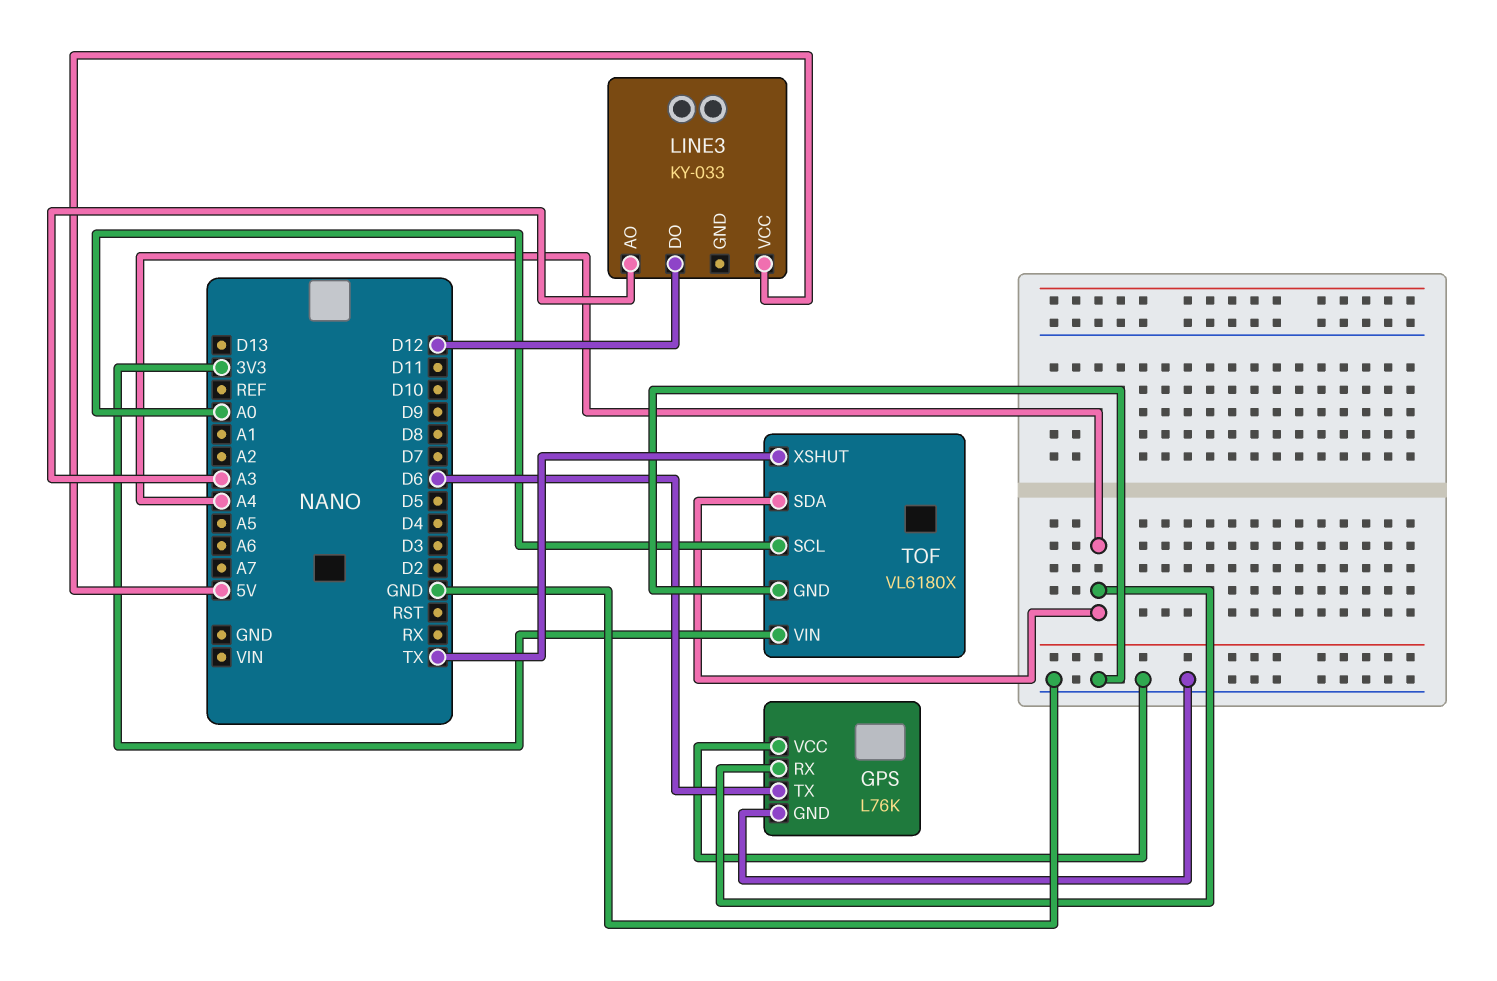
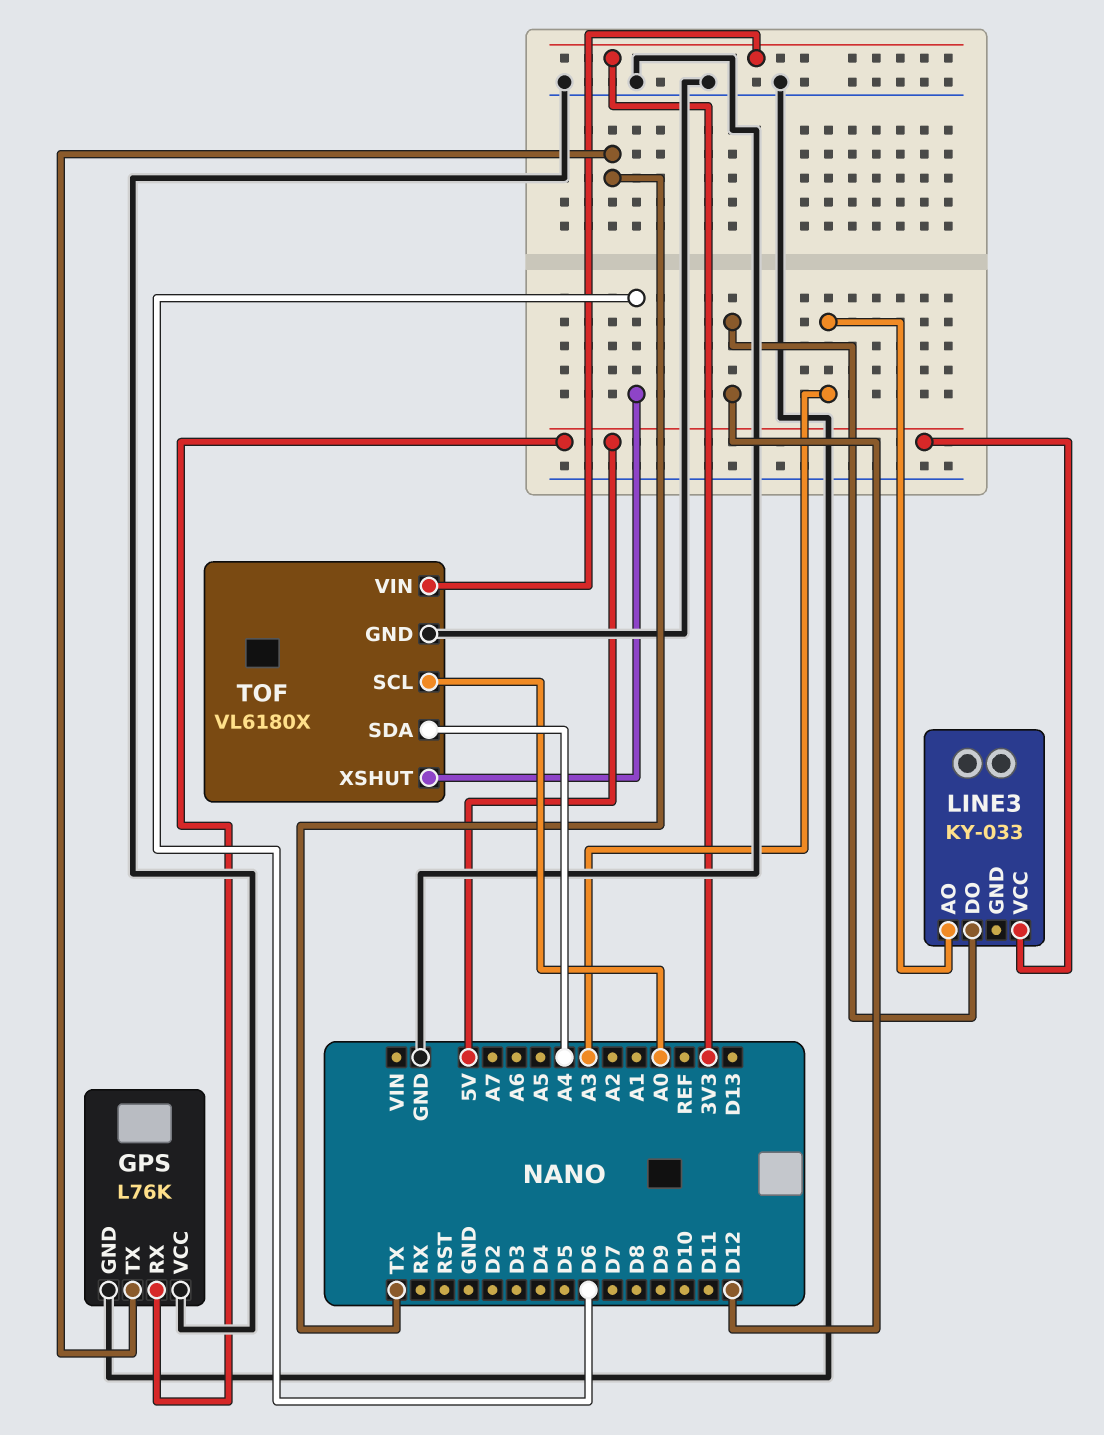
GPS pin RX: A4 -> 5V
GPS pin TX: D6 -> TX
TOF pin XSHUT: TX -> D6

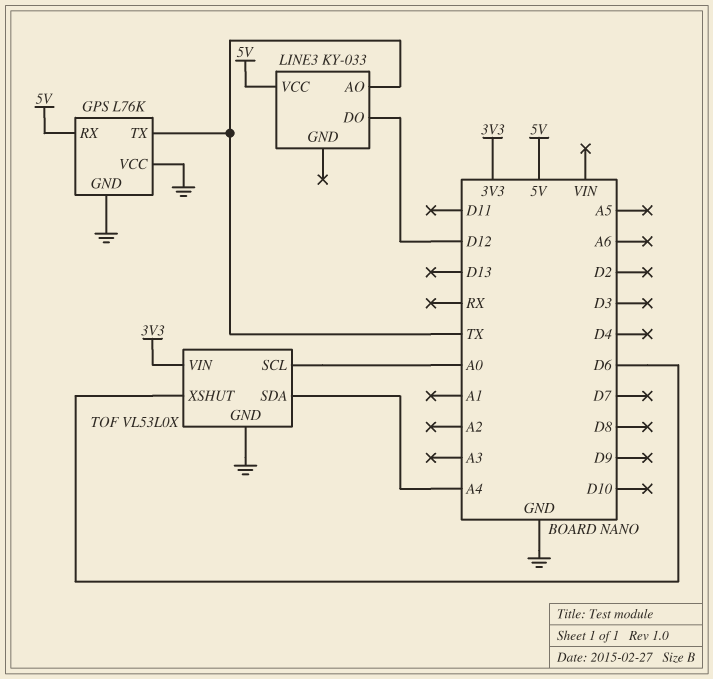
LINE3 pin AO: A3 -> TX
TOF: VL6180X -> VL53L0X

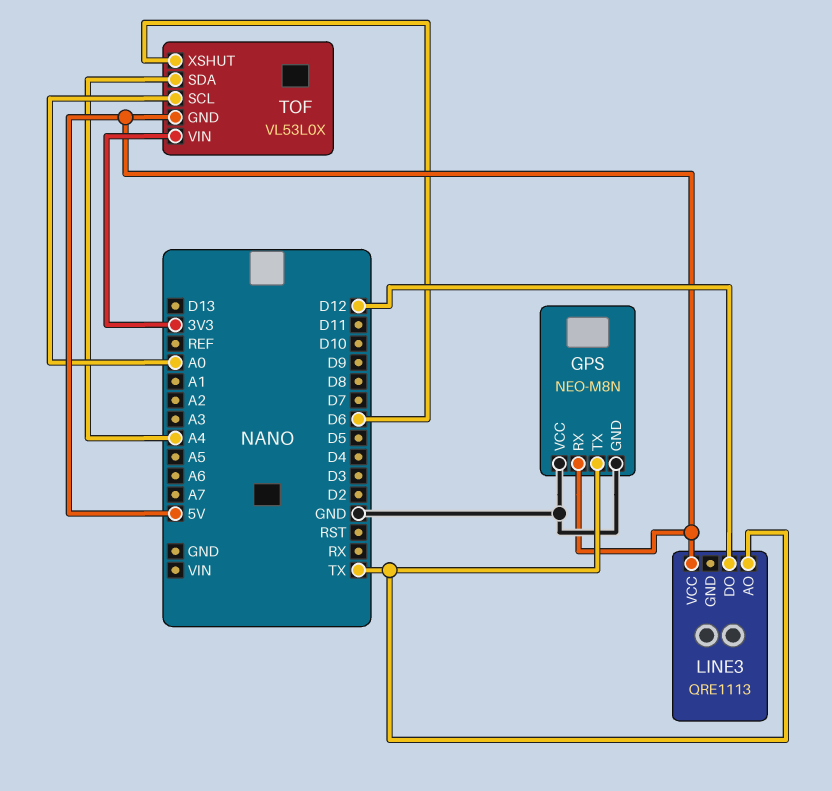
GPS: L76K -> NEO-M8N
LINE3: KY-033 -> QRE1113
TOF pin GND: GND -> 5V

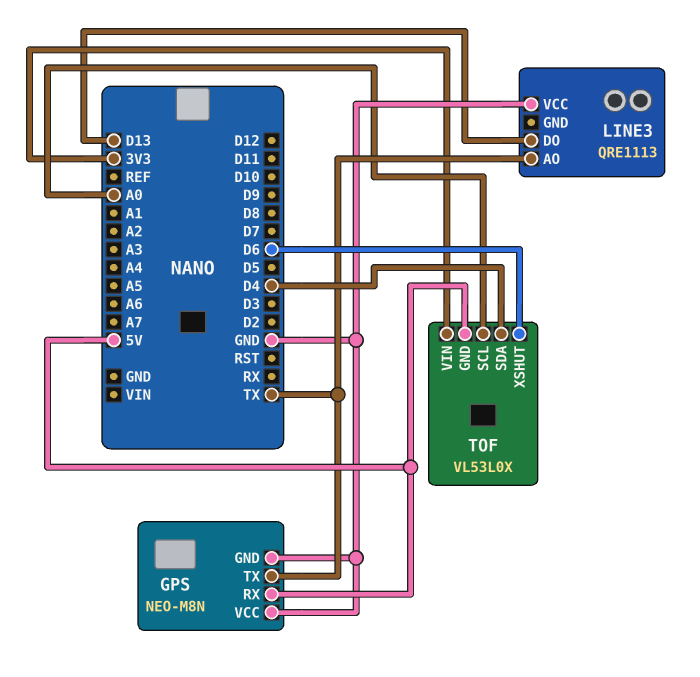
LINE3 pin DO: D12 -> D13
LINE3 pin VCC: 5V -> GND
TOF pin SDA: A4 -> D4

